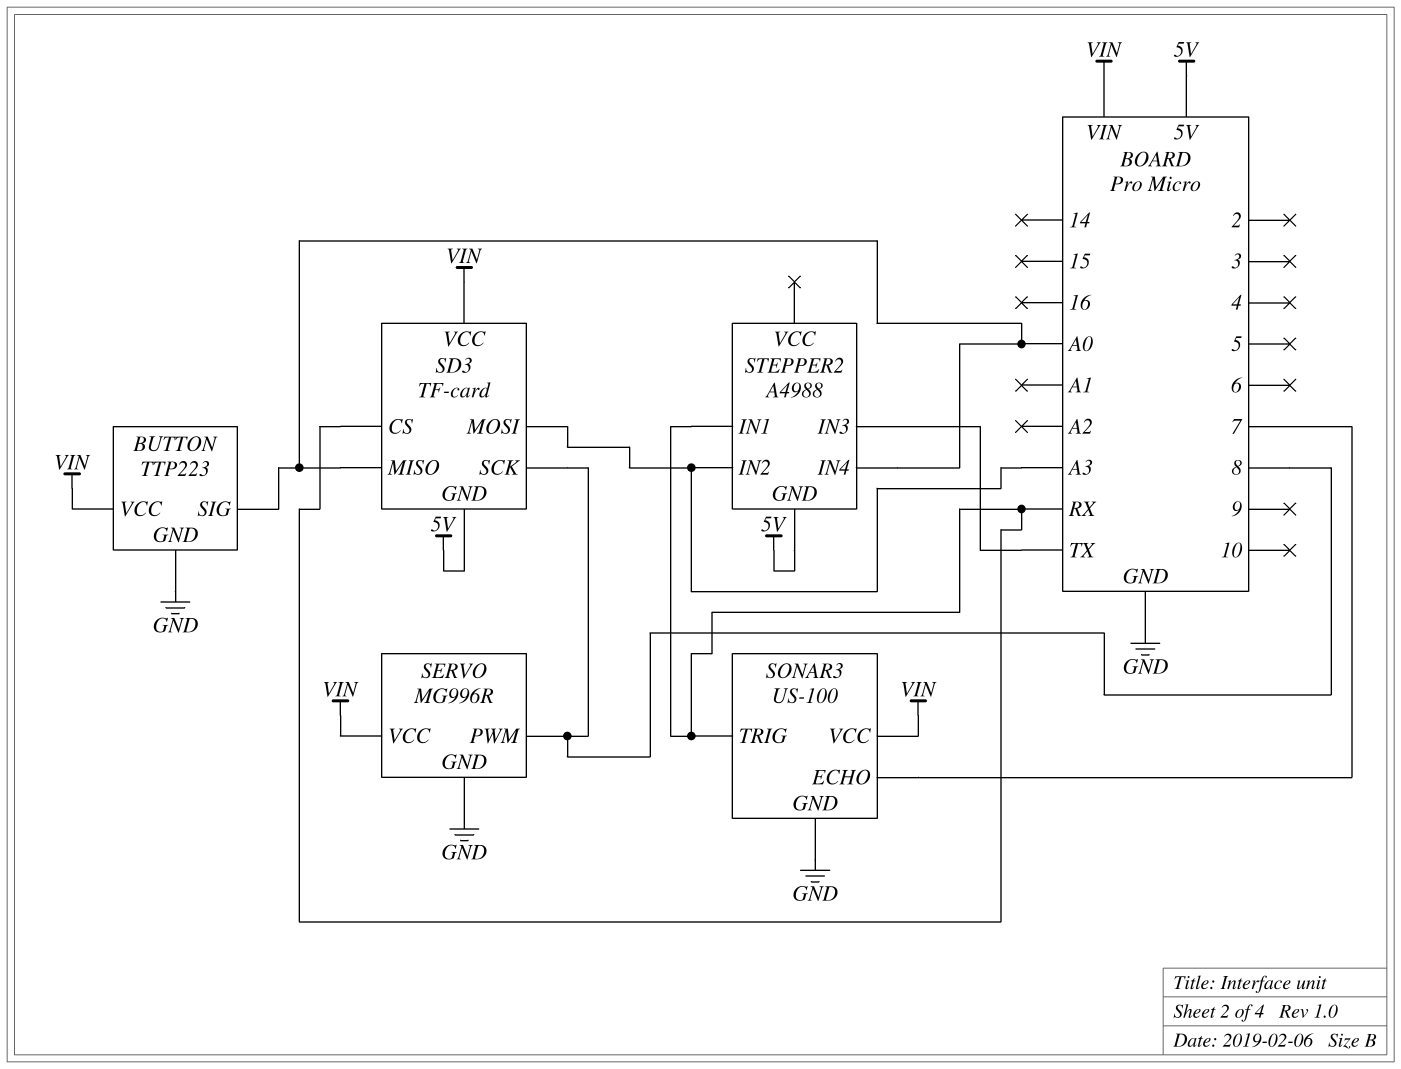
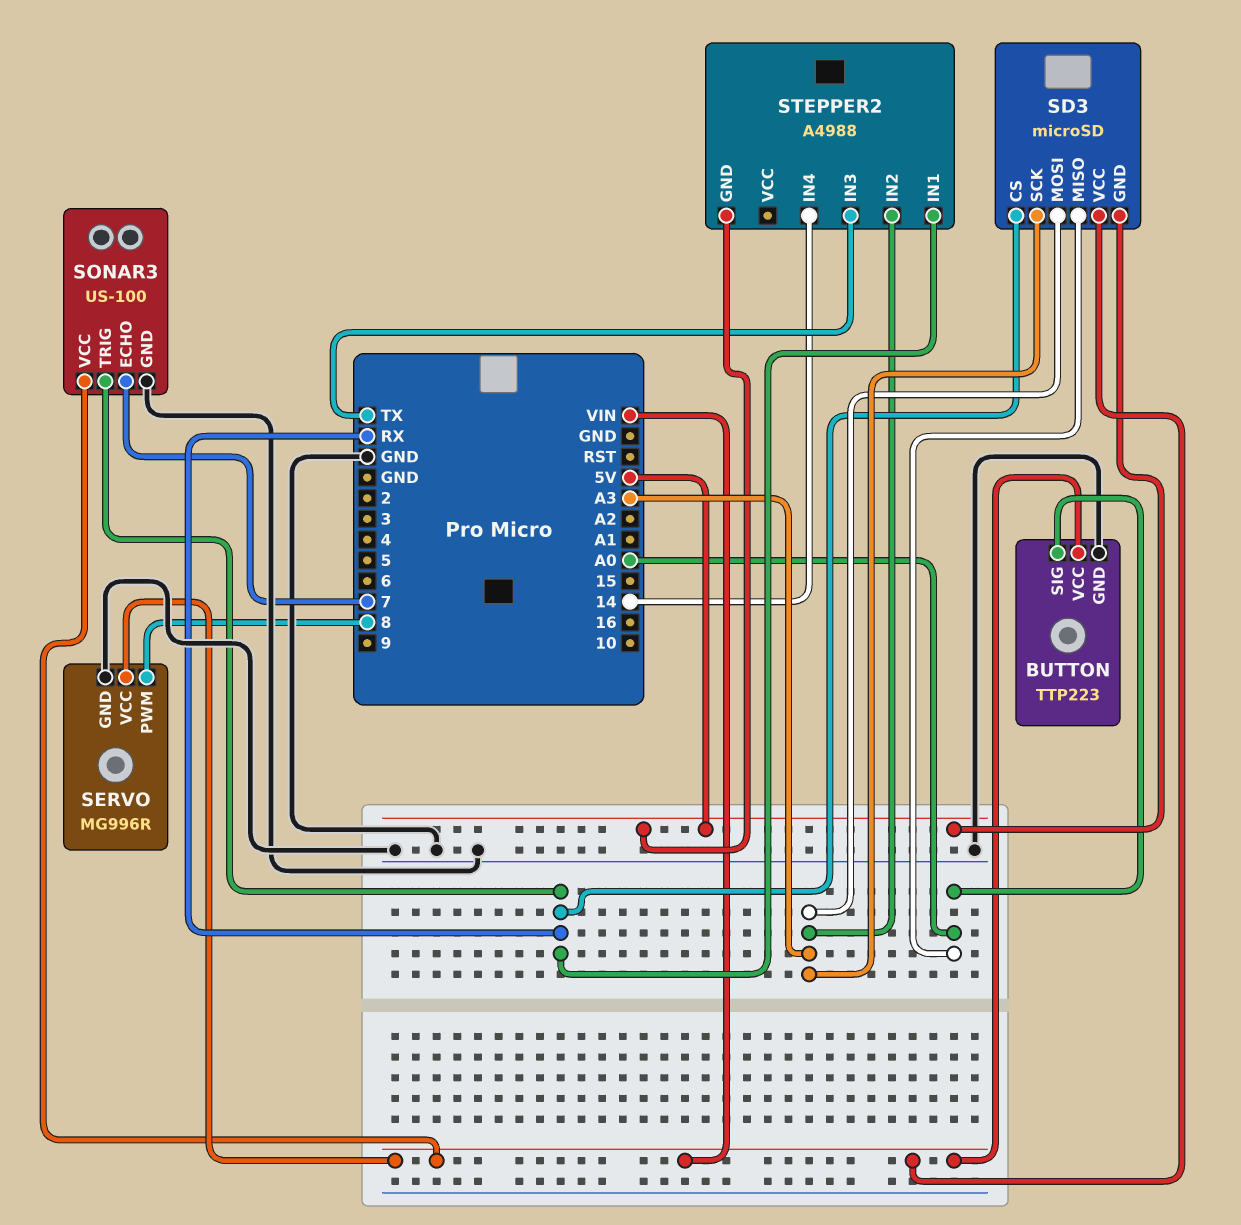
SD3: TF-card -> microSD
SD3 pin SCK: 8 -> A3
STEPPER2 pin IN4: A0 -> 14

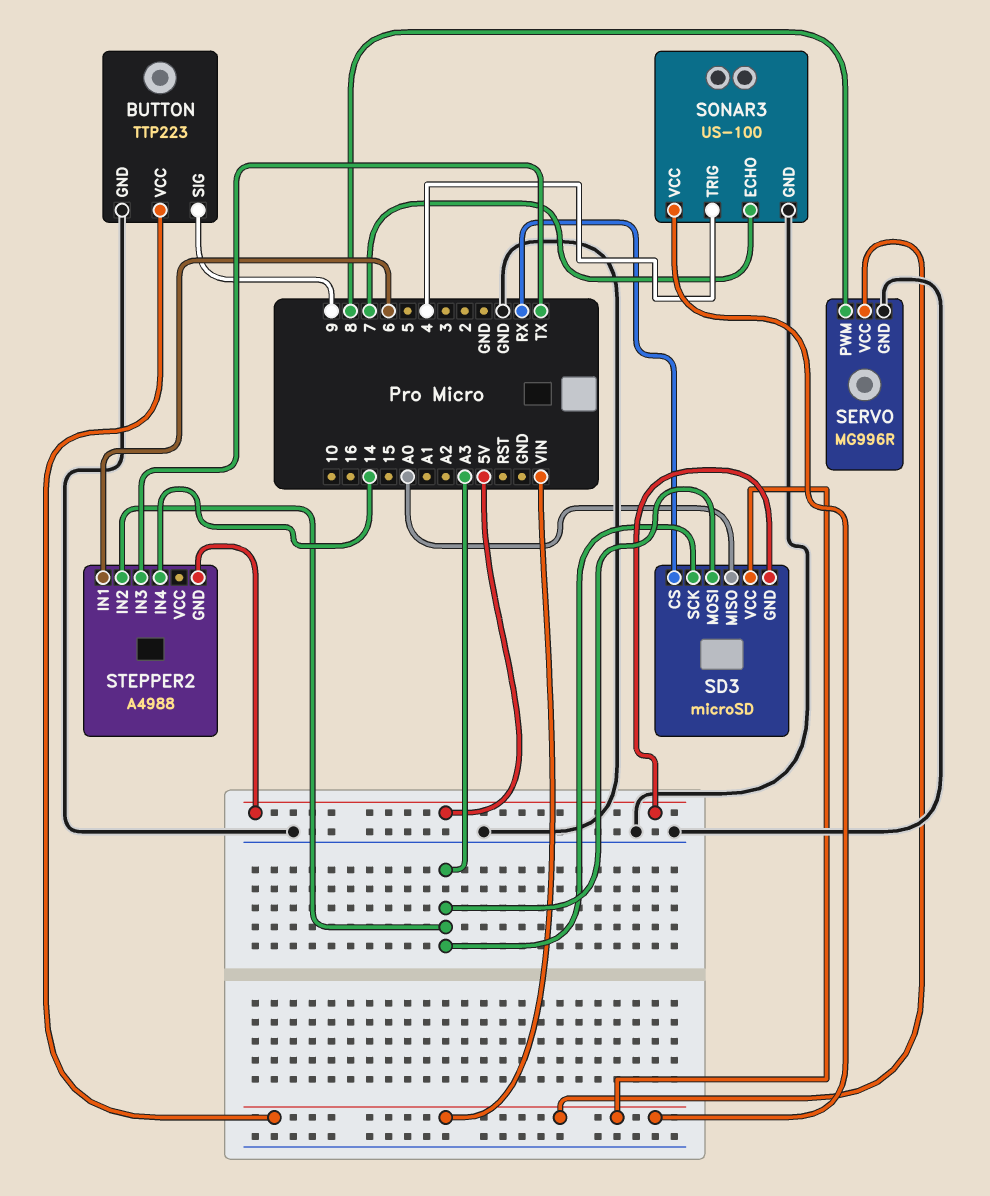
BUTTON pin SIG: A0 -> 9
SONAR3 pin TRIG: RX -> 4
STEPPER2 pin IN1: RX -> 6

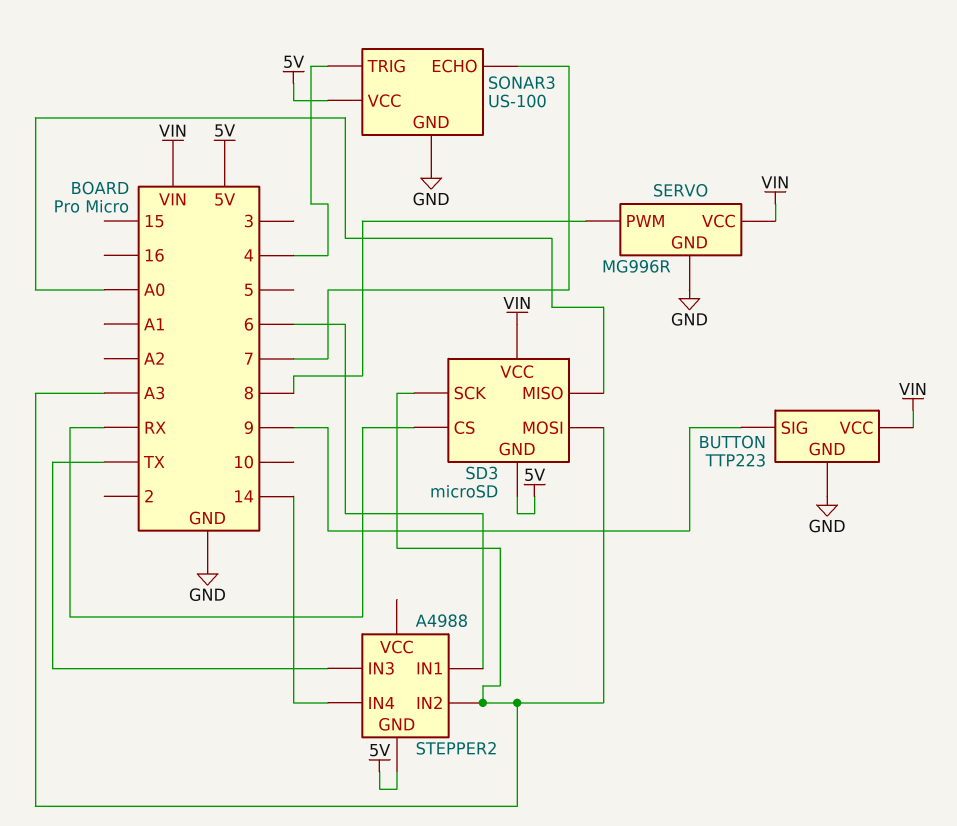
SONAR3 pin VCC: VIN -> 5V

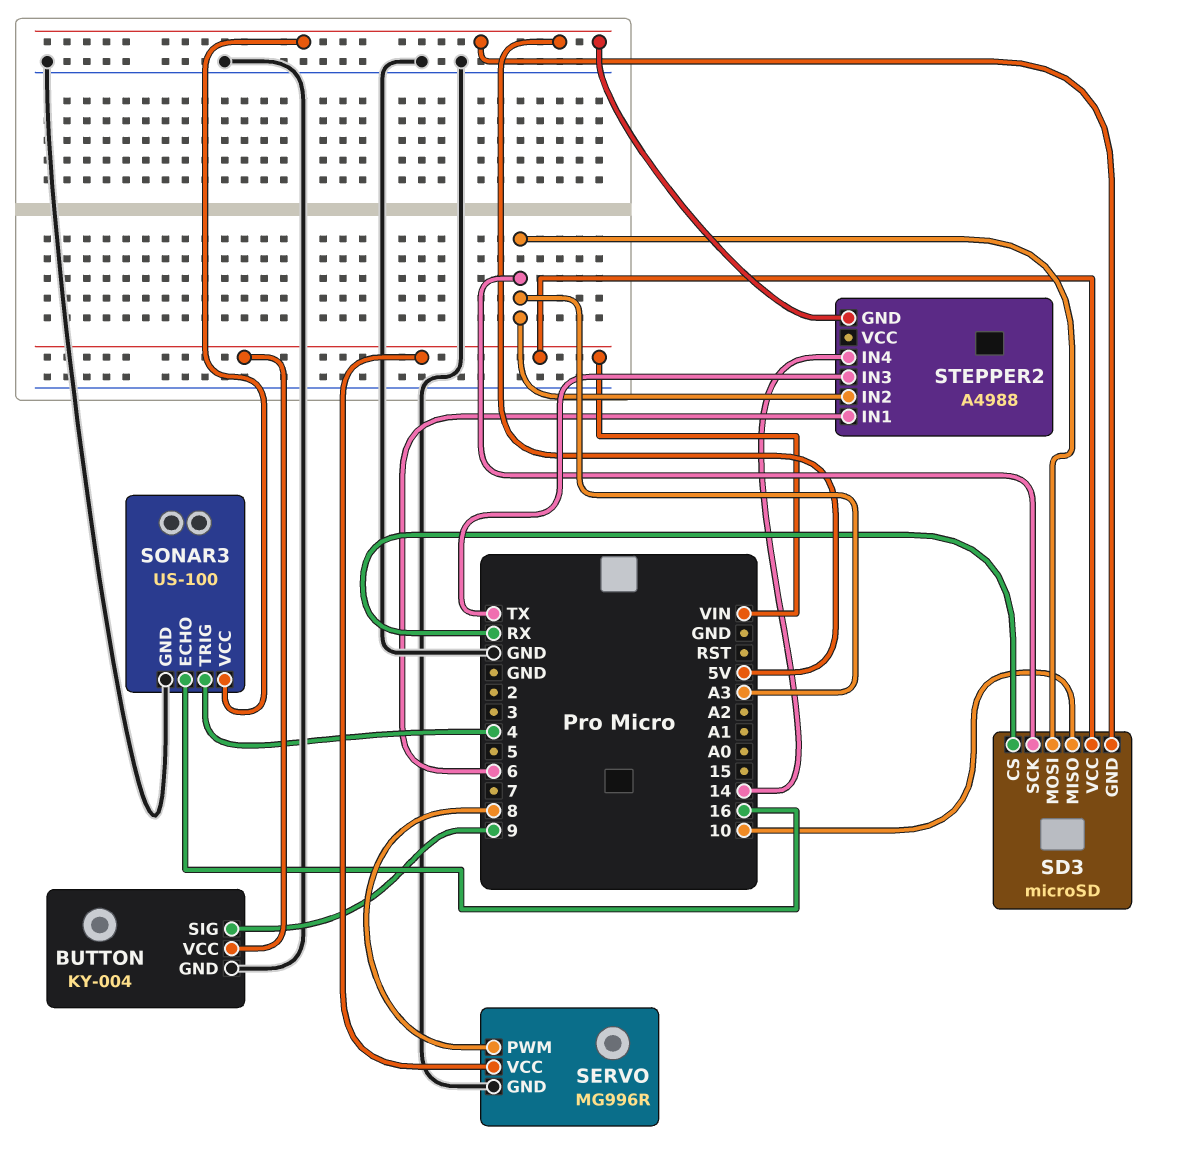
BUTTON: TTP223 -> KY-004
SD3 pin MISO: A0 -> 10
SONAR3 pin ECHO: 7 -> 16

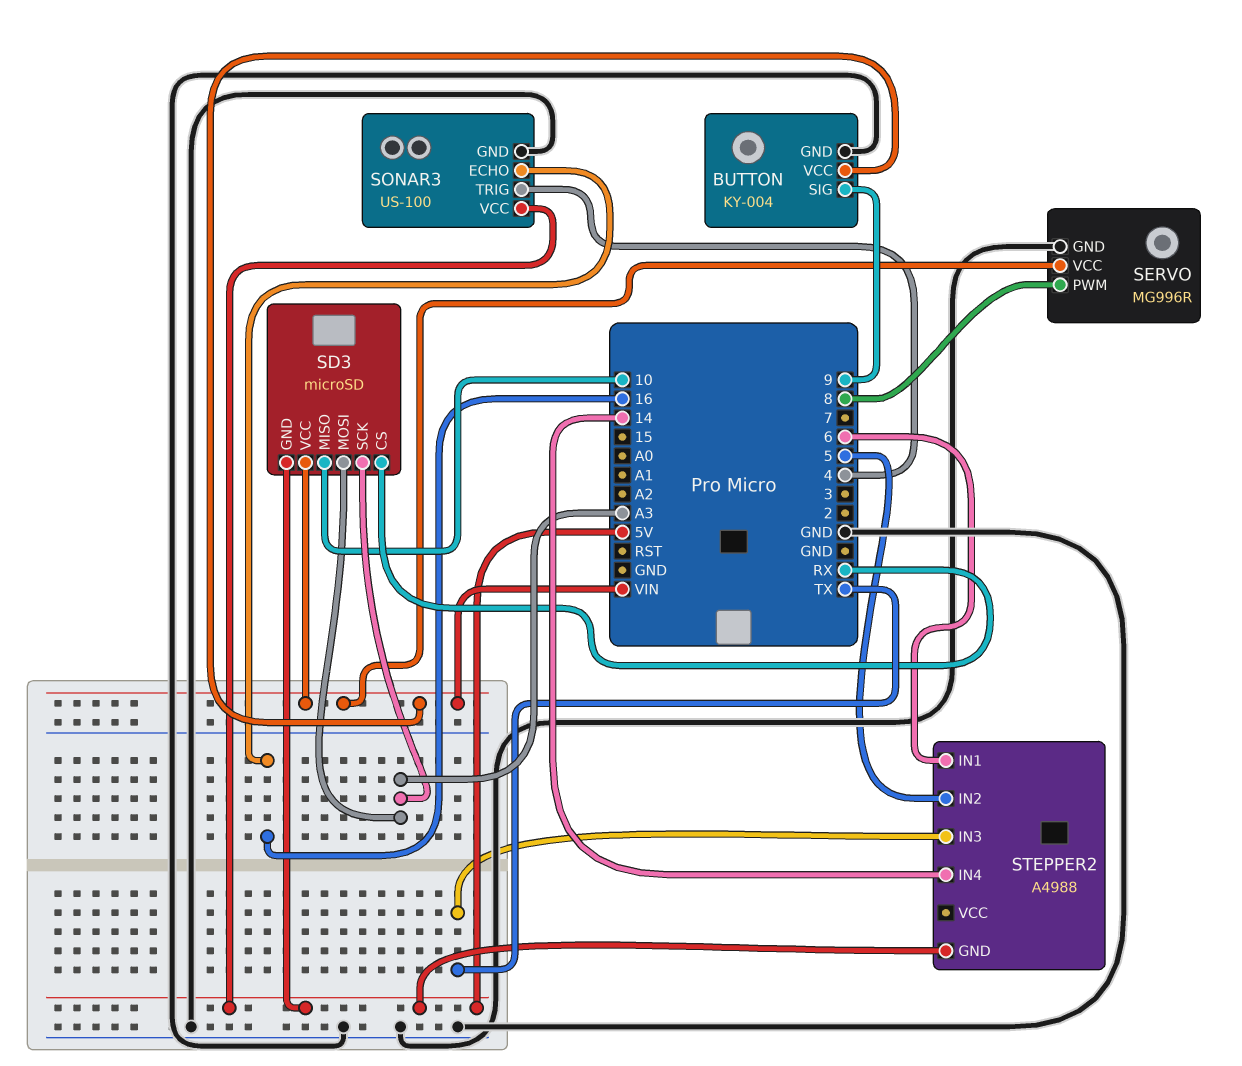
STEPPER2 pin IN2: A3 -> 5

